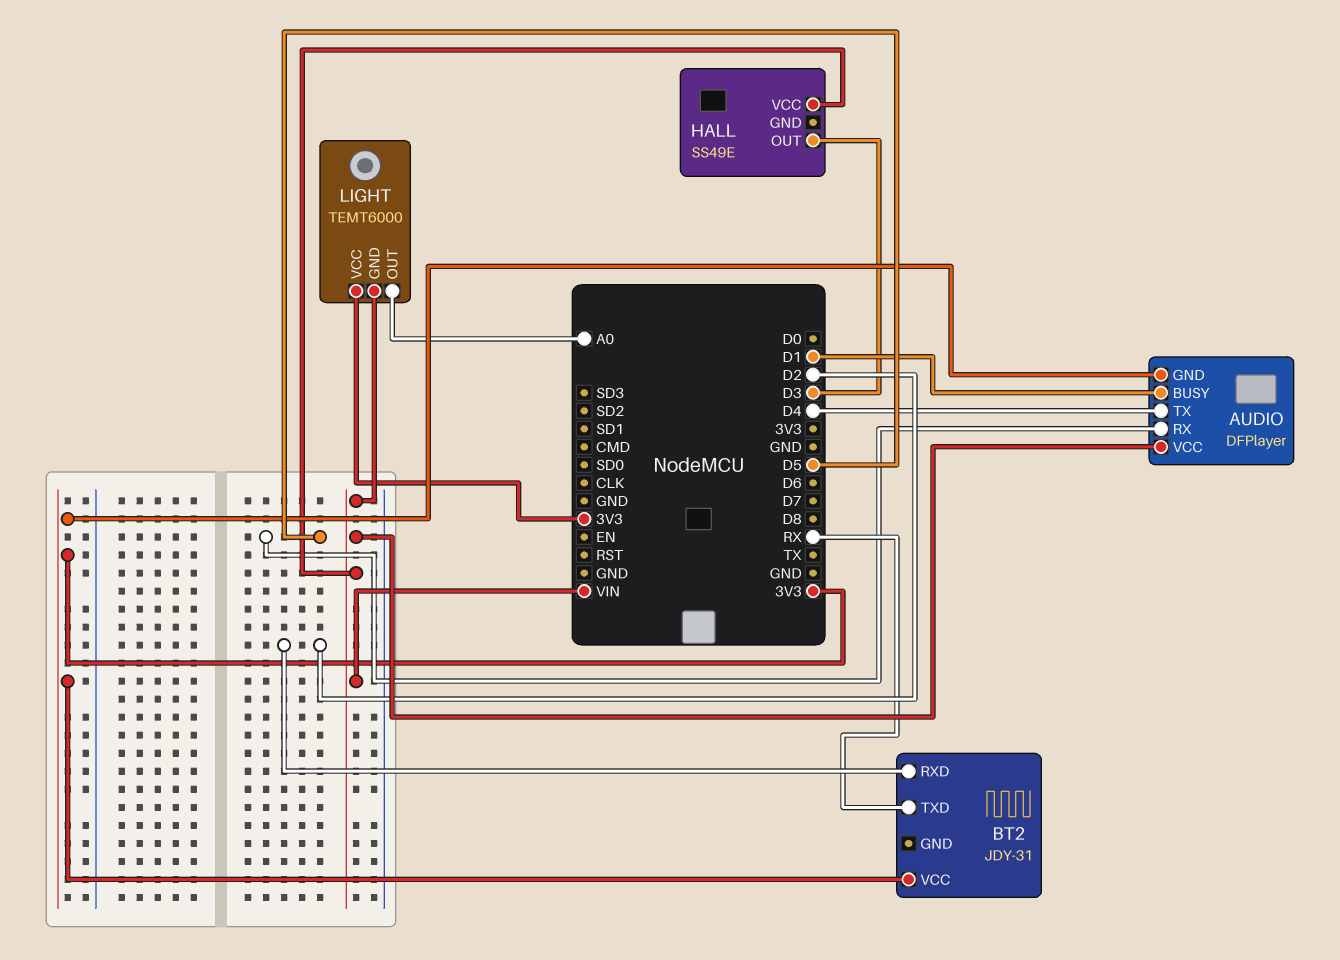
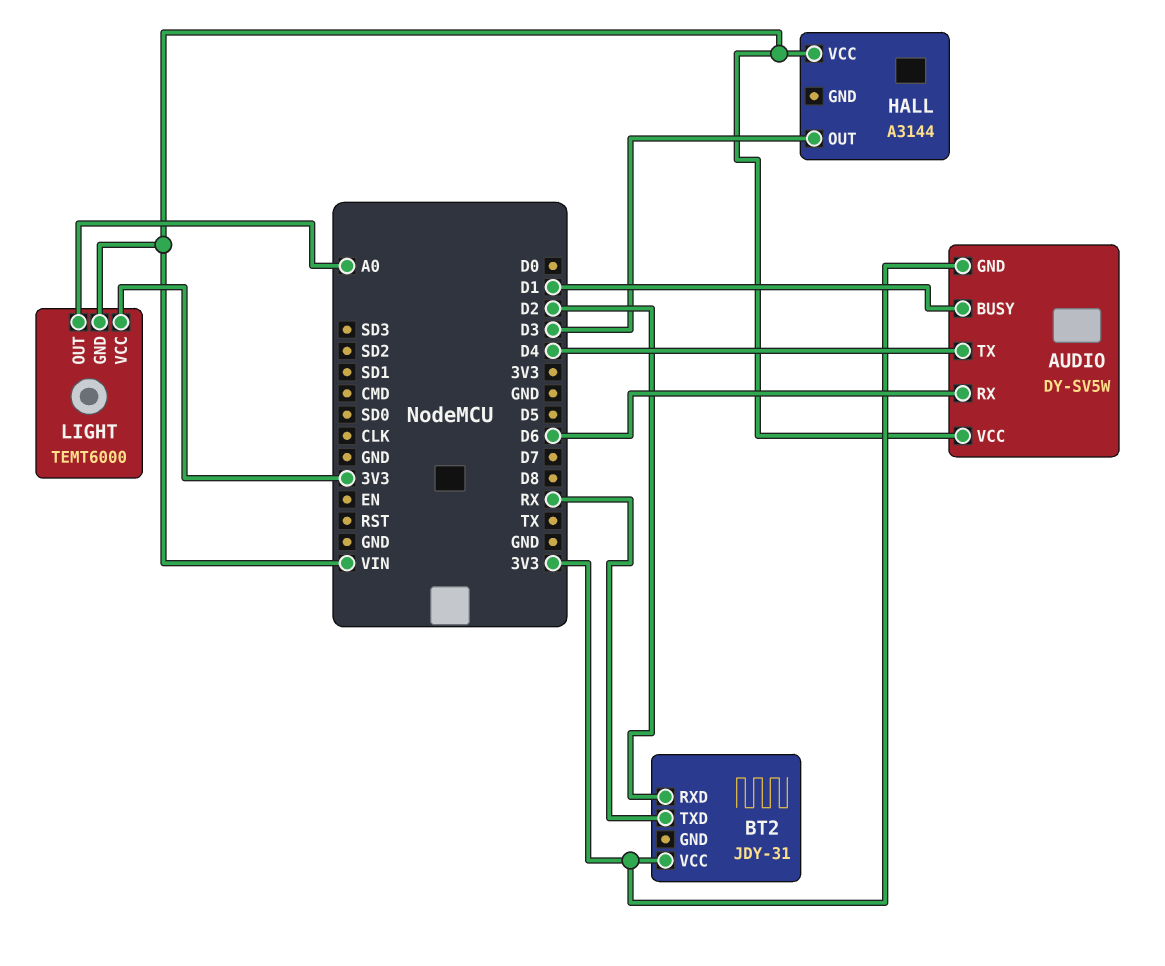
AUDIO: DFPlayer -> DY-SV5W
AUDIO pin RX: D5 -> D6
HALL: SS49E -> A3144

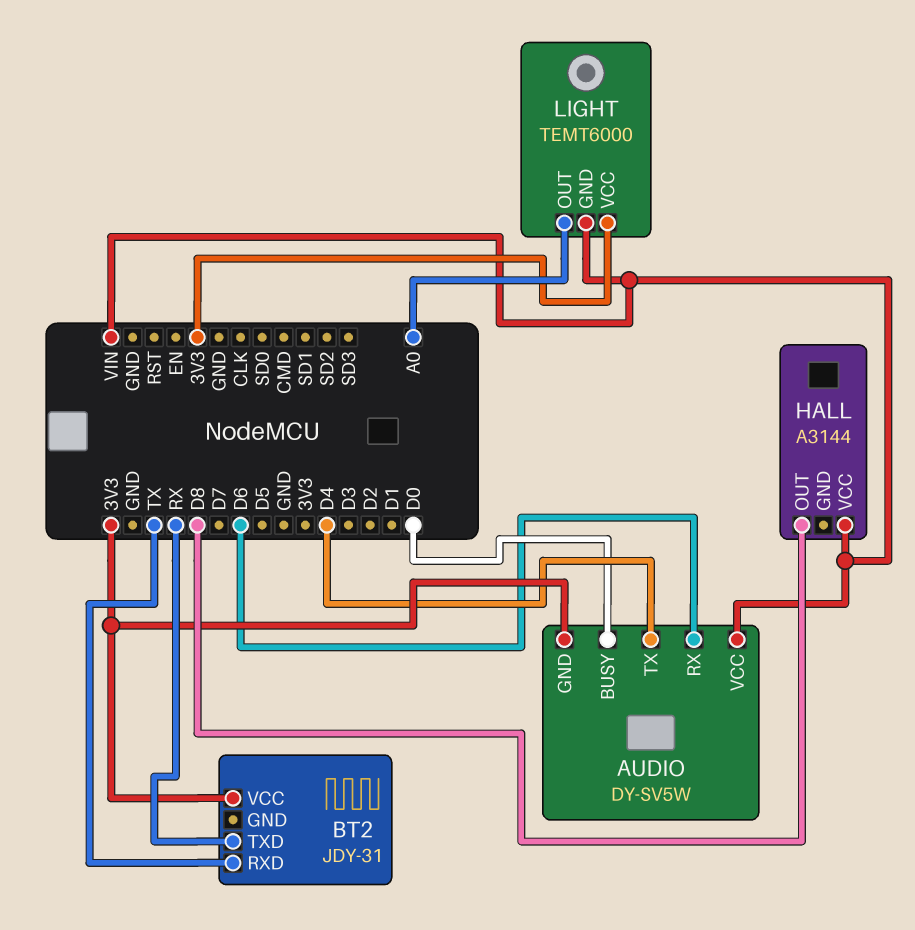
AUDIO pin BUSY: D1 -> D0
BT2 pin RXD: D2 -> TX
HALL pin OUT: D3 -> D8

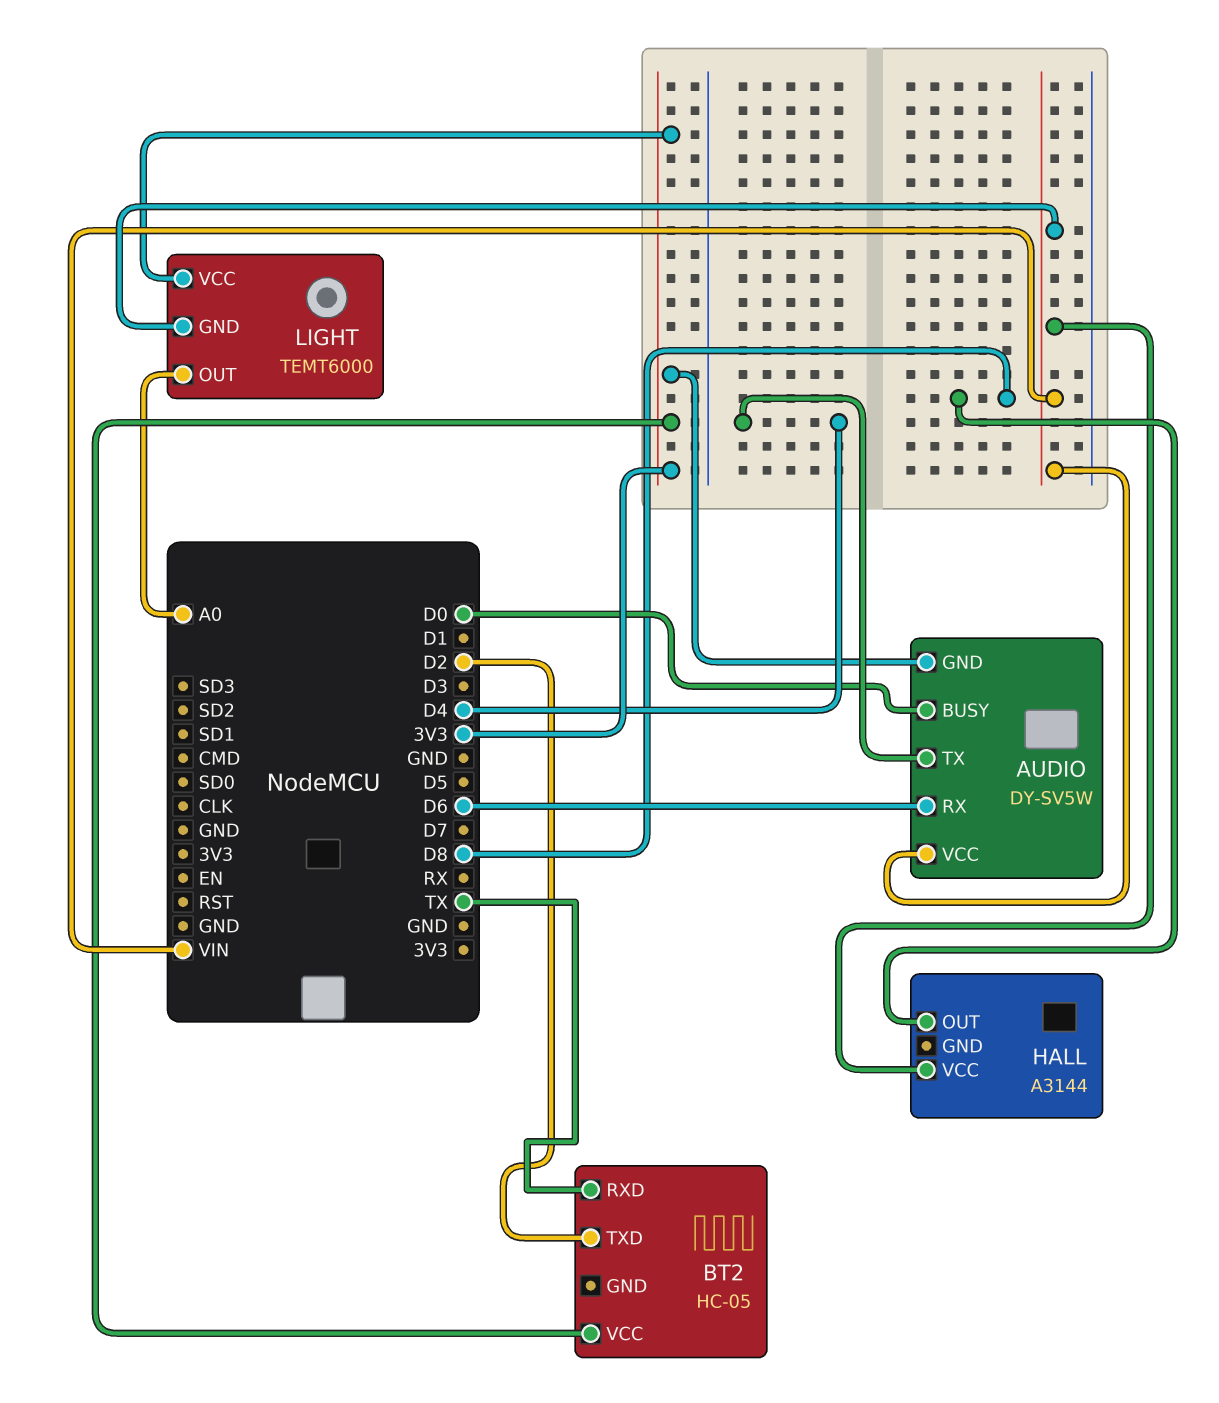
BT2: JDY-31 -> HC-05
BT2 pin TXD: RX -> D2

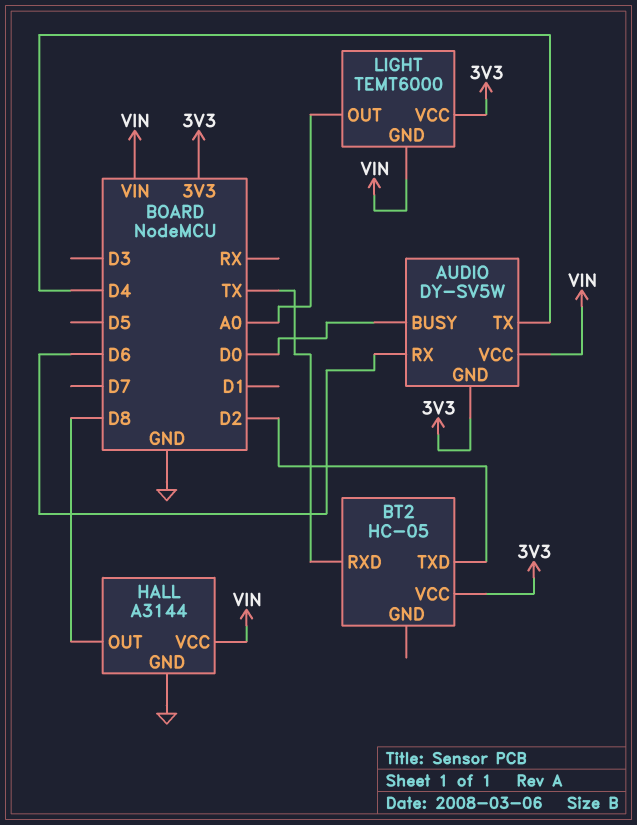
HALL pin GND: none -> GND

